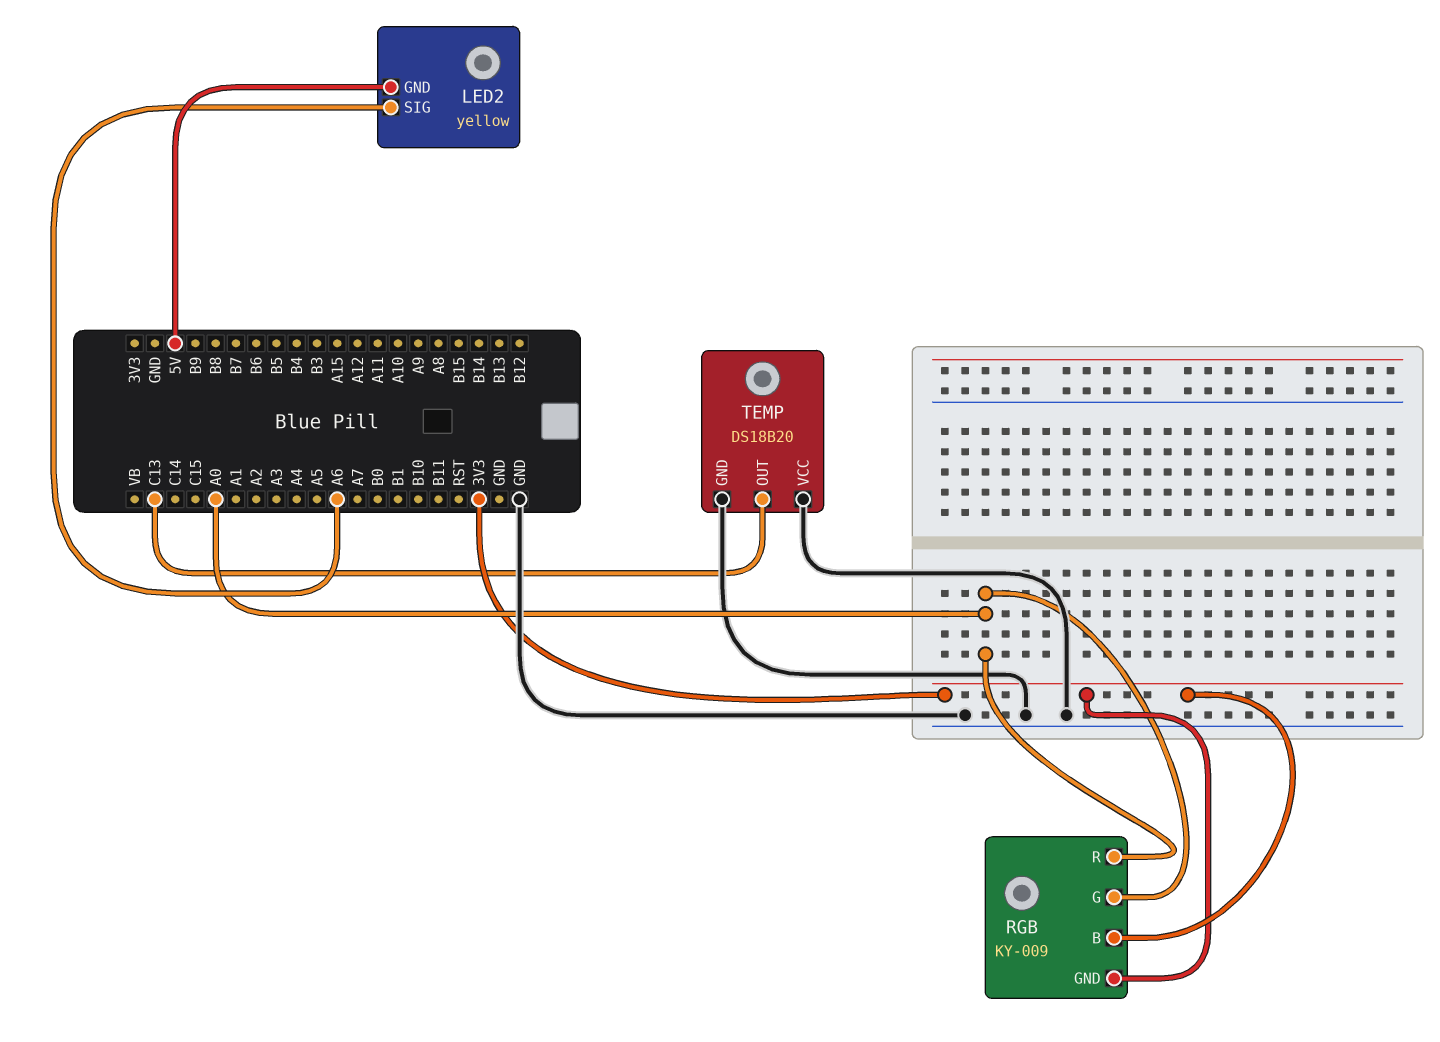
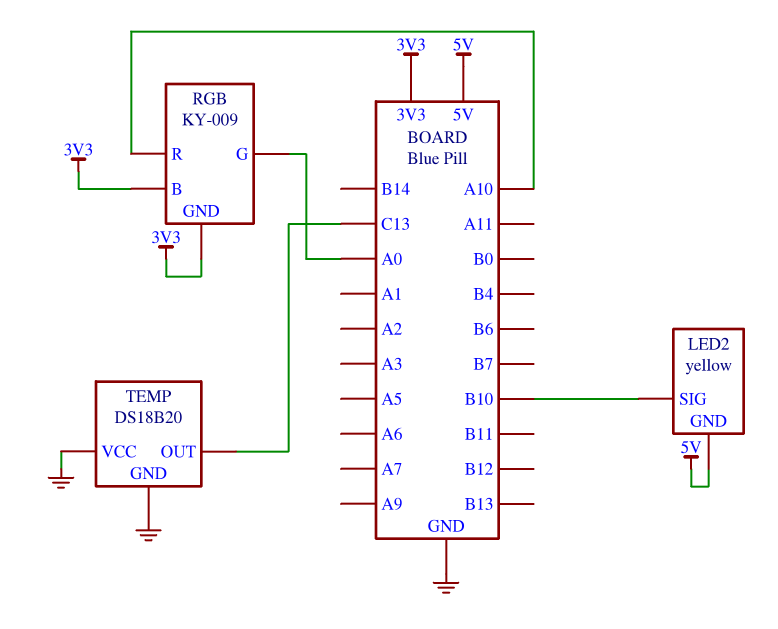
LED2 pin SIG: A6 -> B10
RGB pin R: A0 -> A10

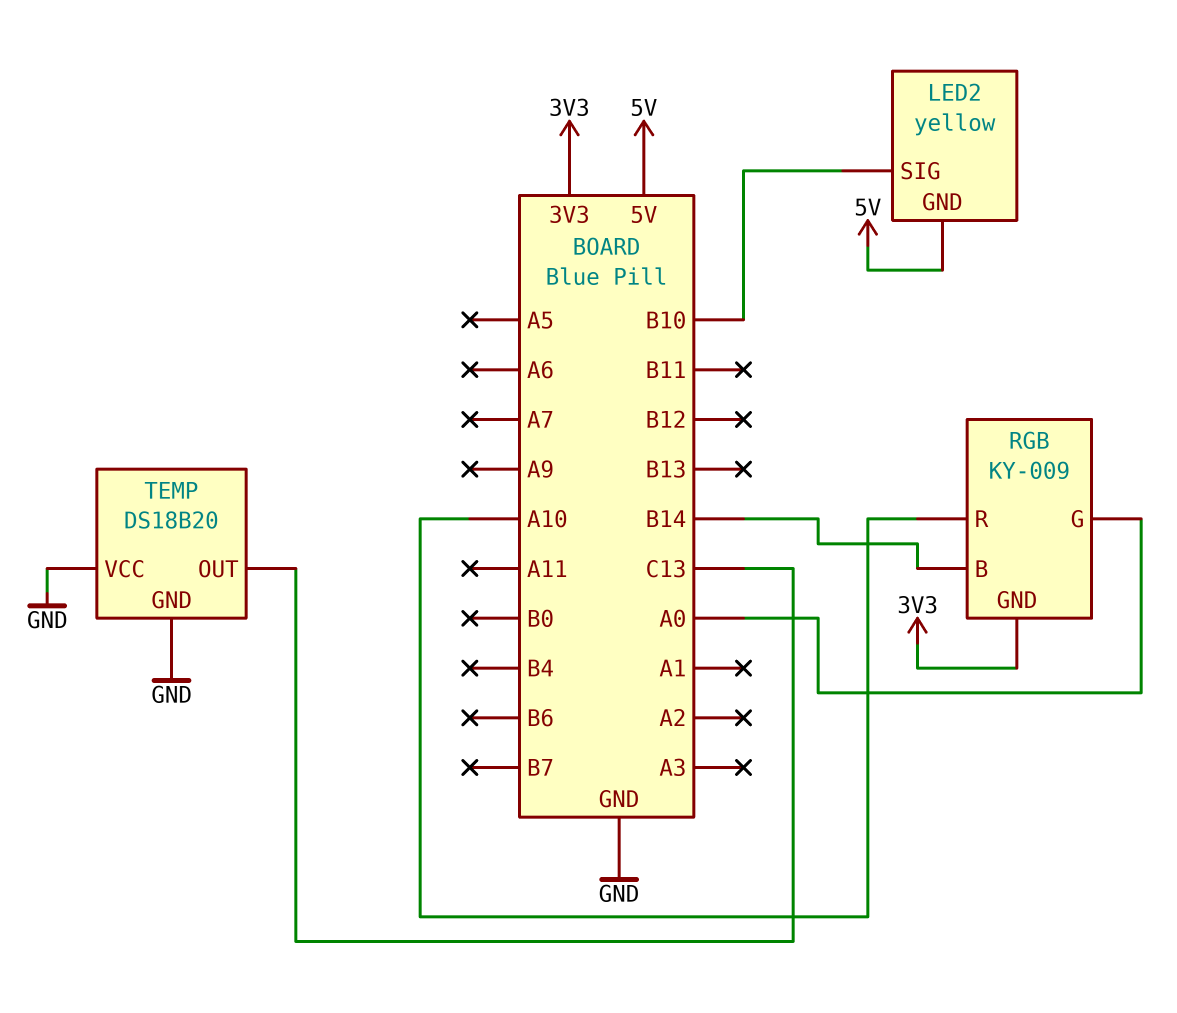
RGB pin B: 3V3 -> B14

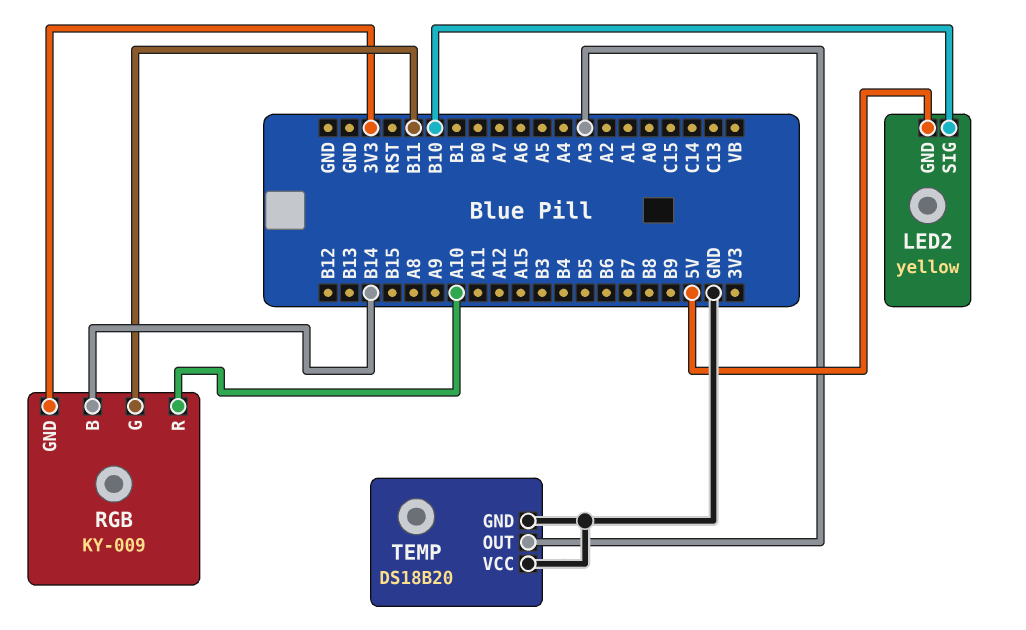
RGB pin G: A0 -> B11
TEMP pin OUT: C13 -> A3

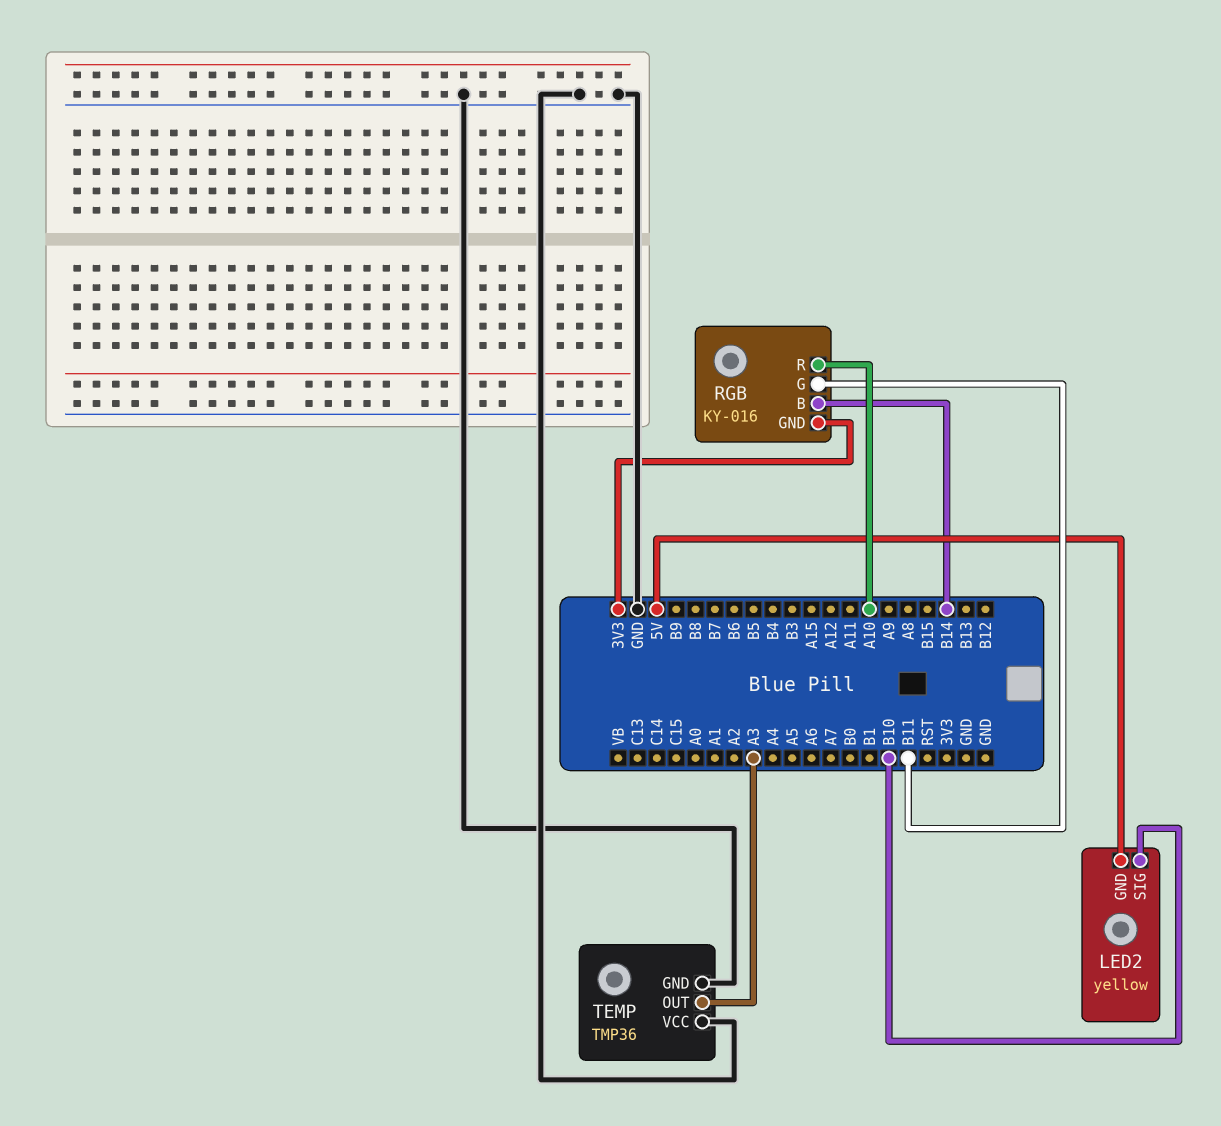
RGB: KY-009 -> KY-016
TEMP: DS18B20 -> TMP36

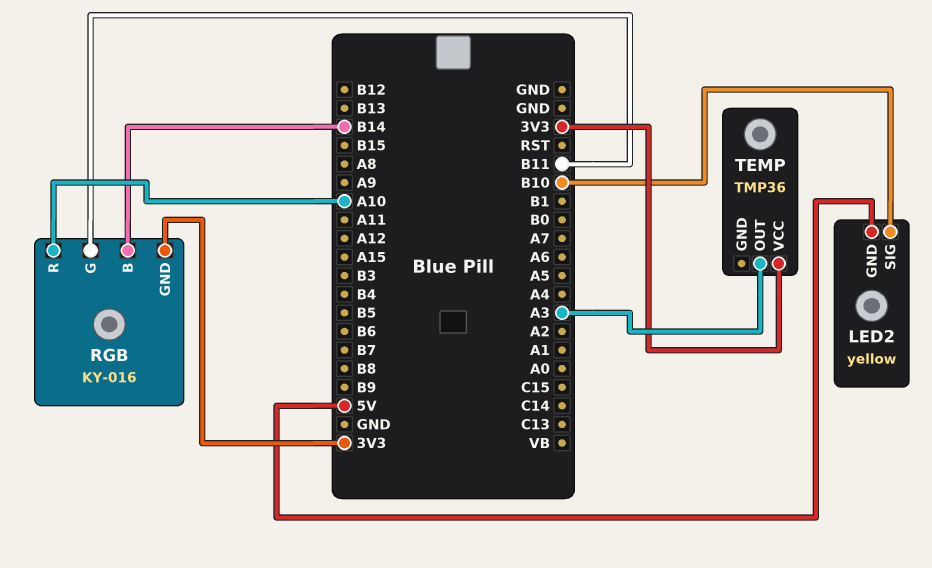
TEMP pin GND: GND -> none
TEMP pin VCC: GND -> 3V3

